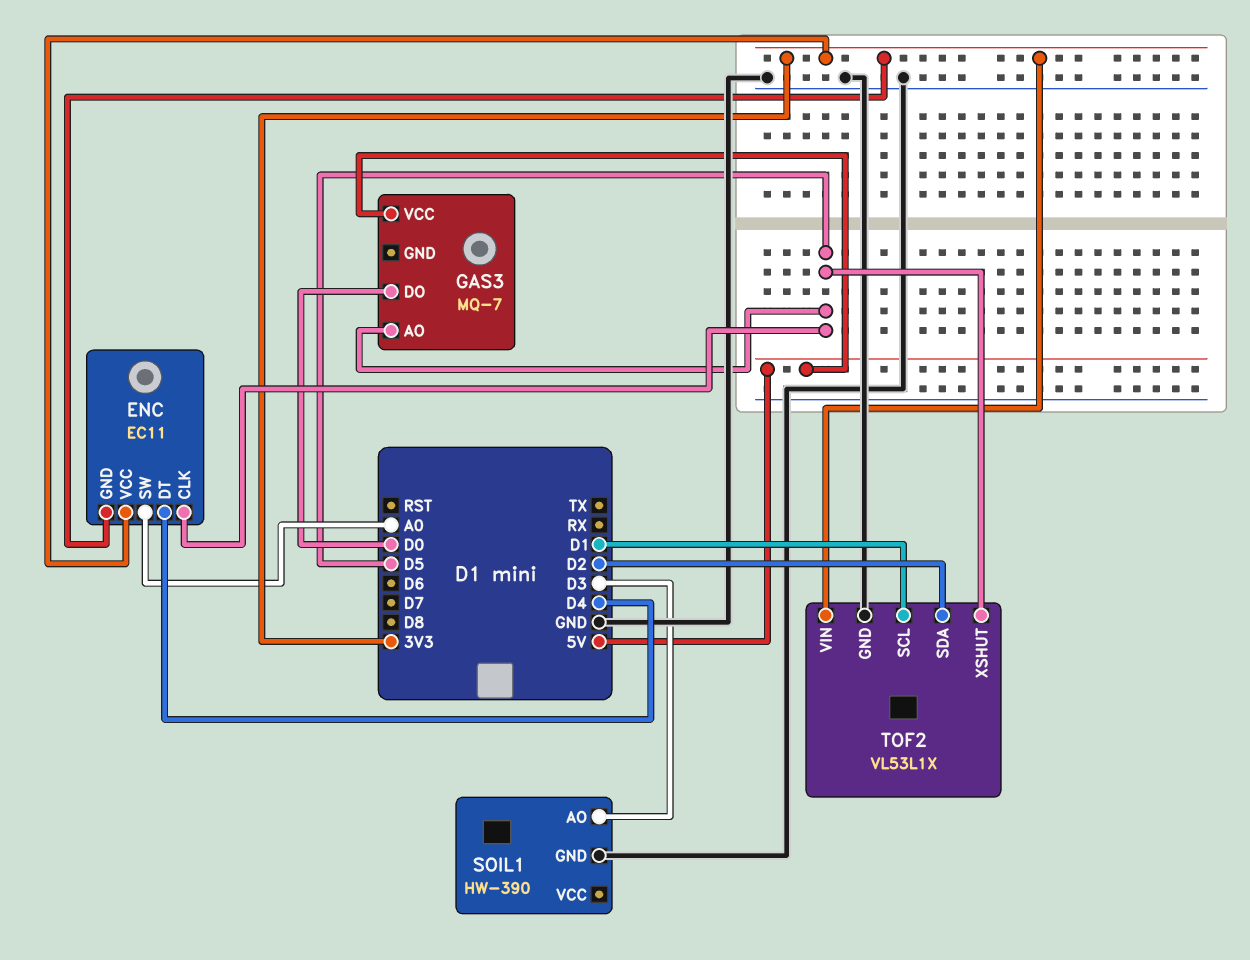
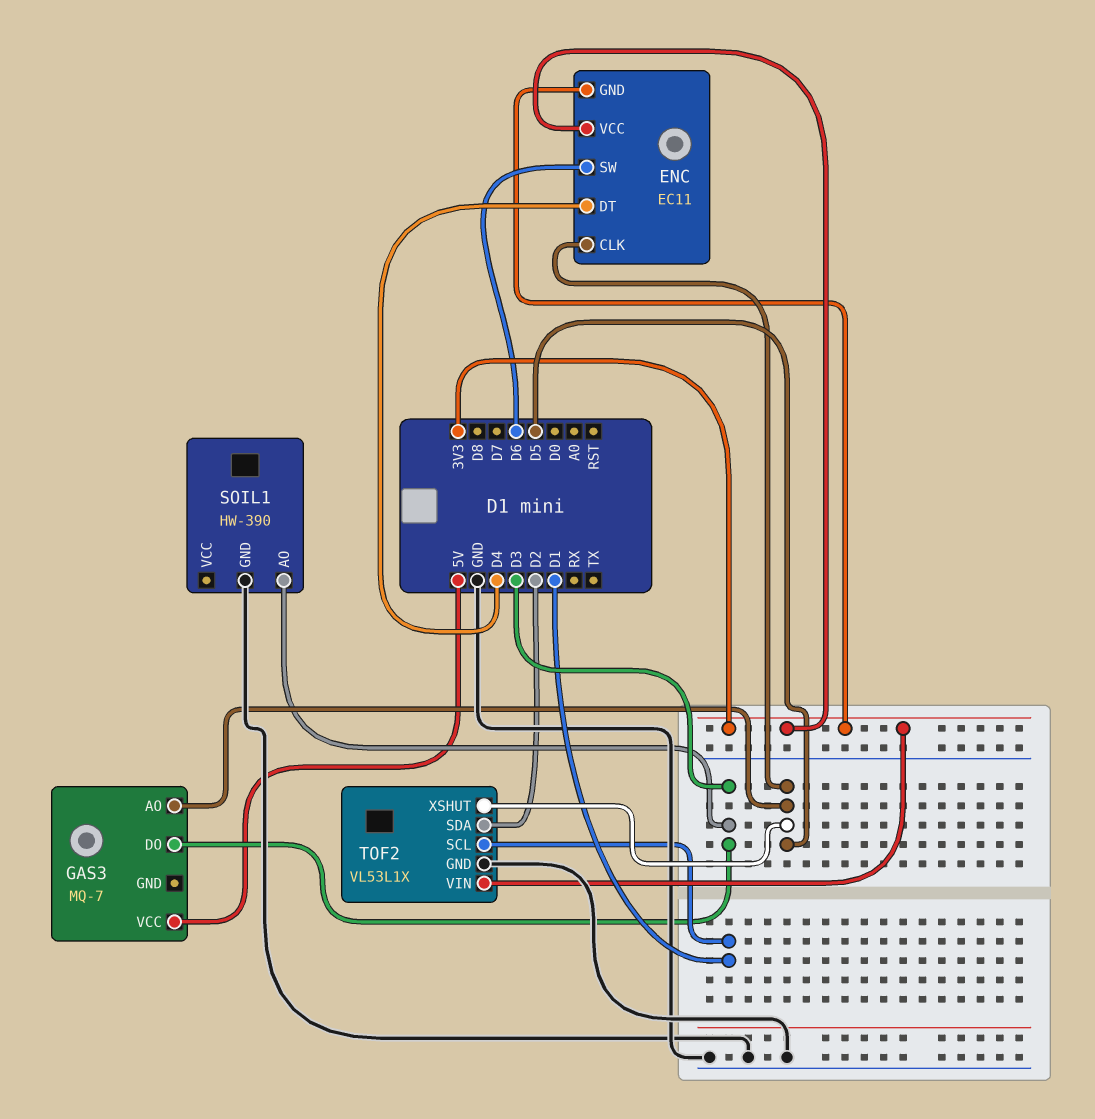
ENC pin SW: A0 -> D6
GAS3 pin DO: D0 -> D3

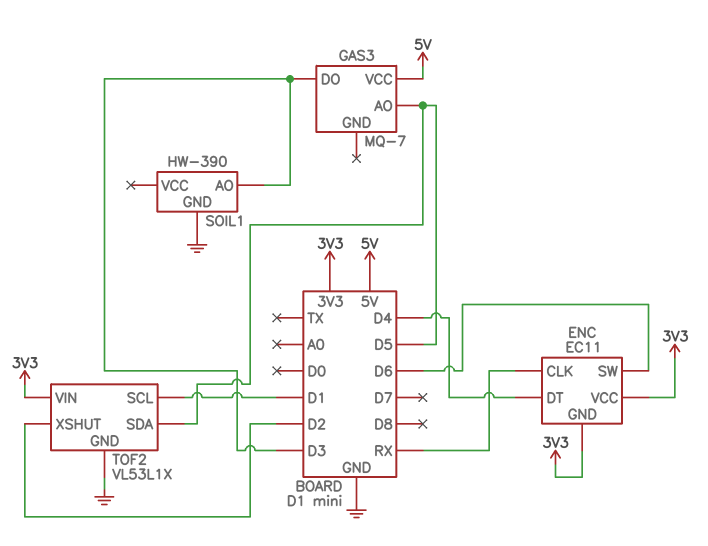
ENC pin CLK: D5 -> RX
TOF2 pin SDA: D2 -> D5
TOF2 pin XSHUT: D5 -> D2

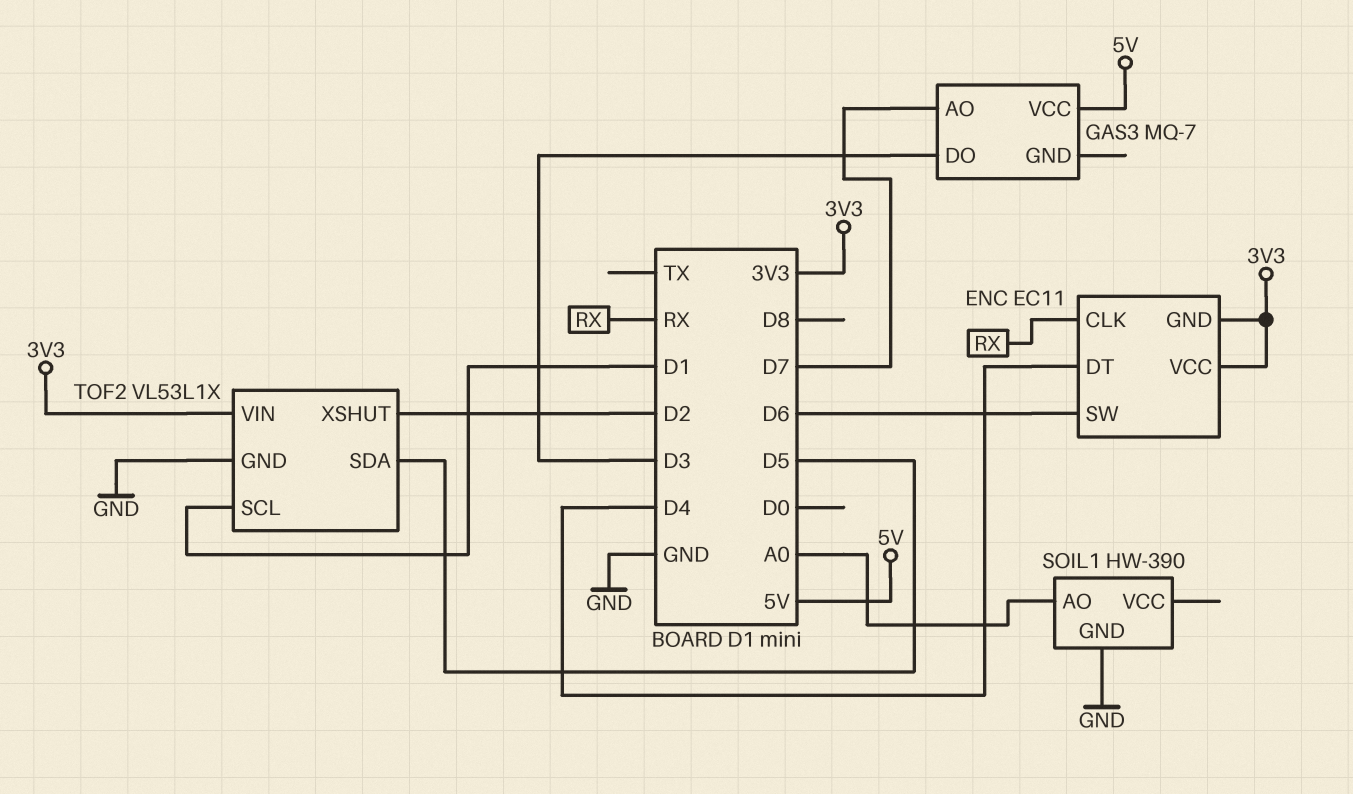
GAS3 pin AO: D5 -> D7
SOIL1 pin AO: D3 -> A0

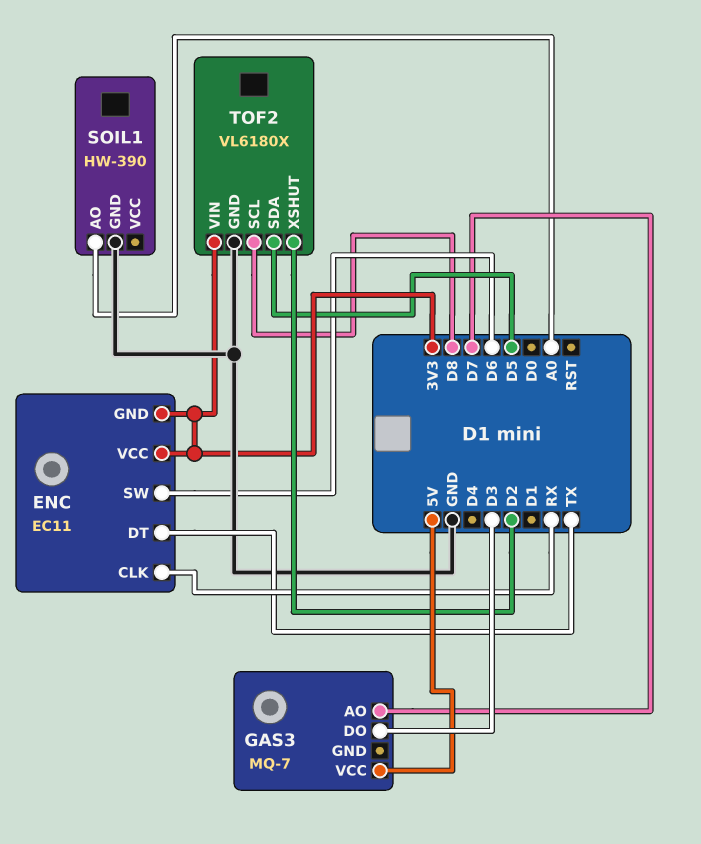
ENC pin DT: D4 -> TX
TOF2: VL53L1X -> VL6180X
TOF2 pin SCL: D1 -> D8

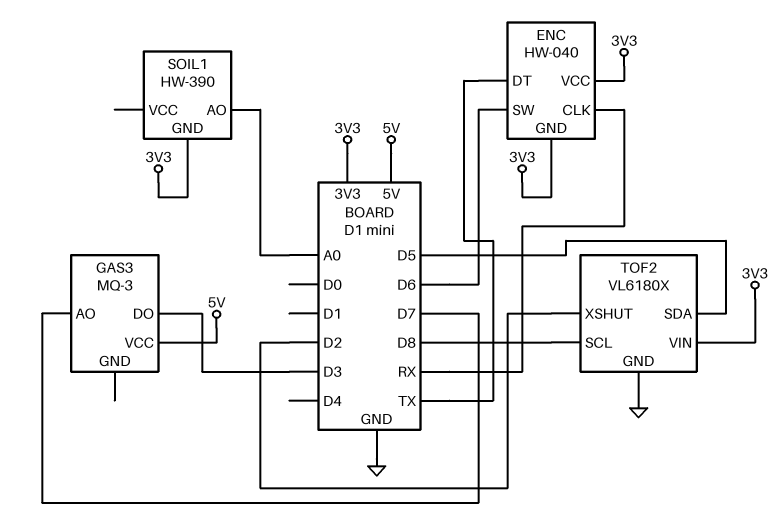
ENC: EC11 -> HW-040
GAS3: MQ-7 -> MQ-3
SOIL1 pin GND: GND -> 3V3

